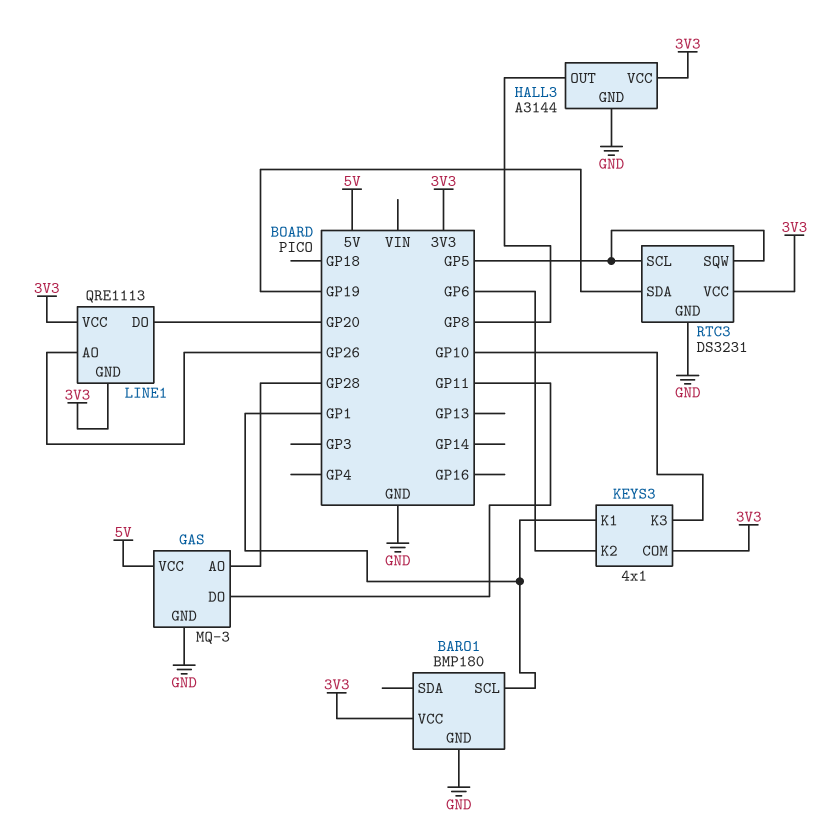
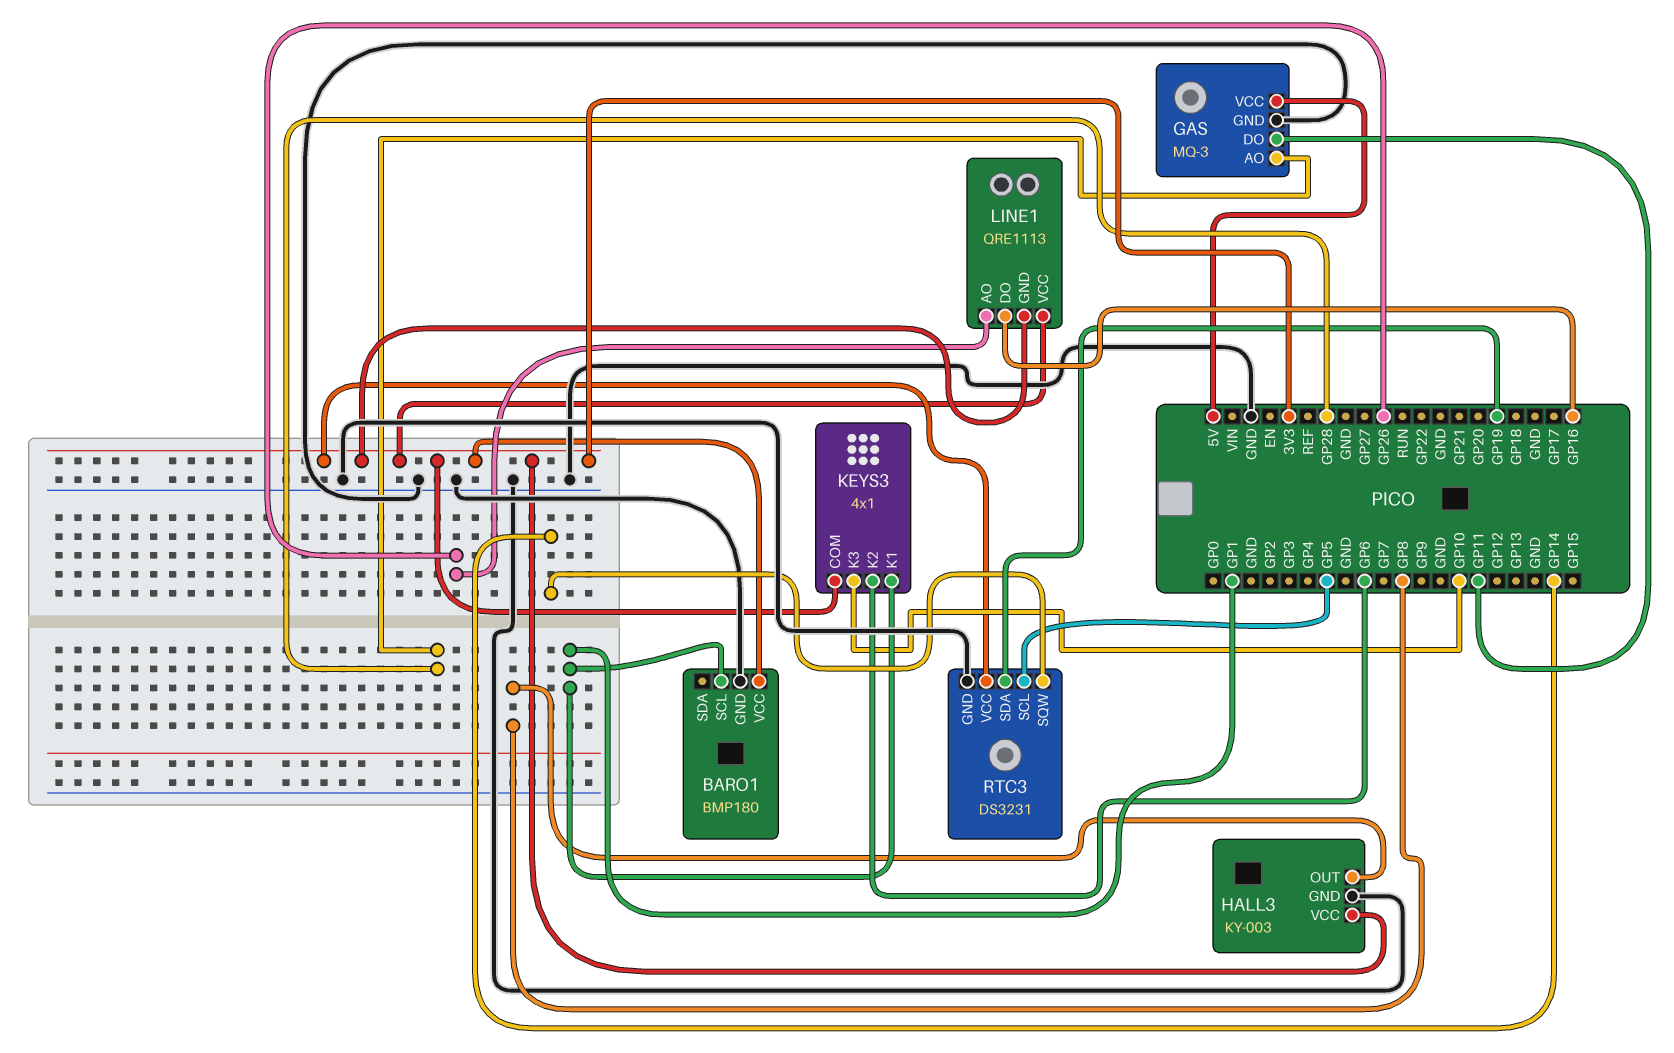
HALL3: A3144 -> KY-003
LINE1 pin DO: GP20 -> GP16
RTC3 pin SQW: GP5 -> GP14

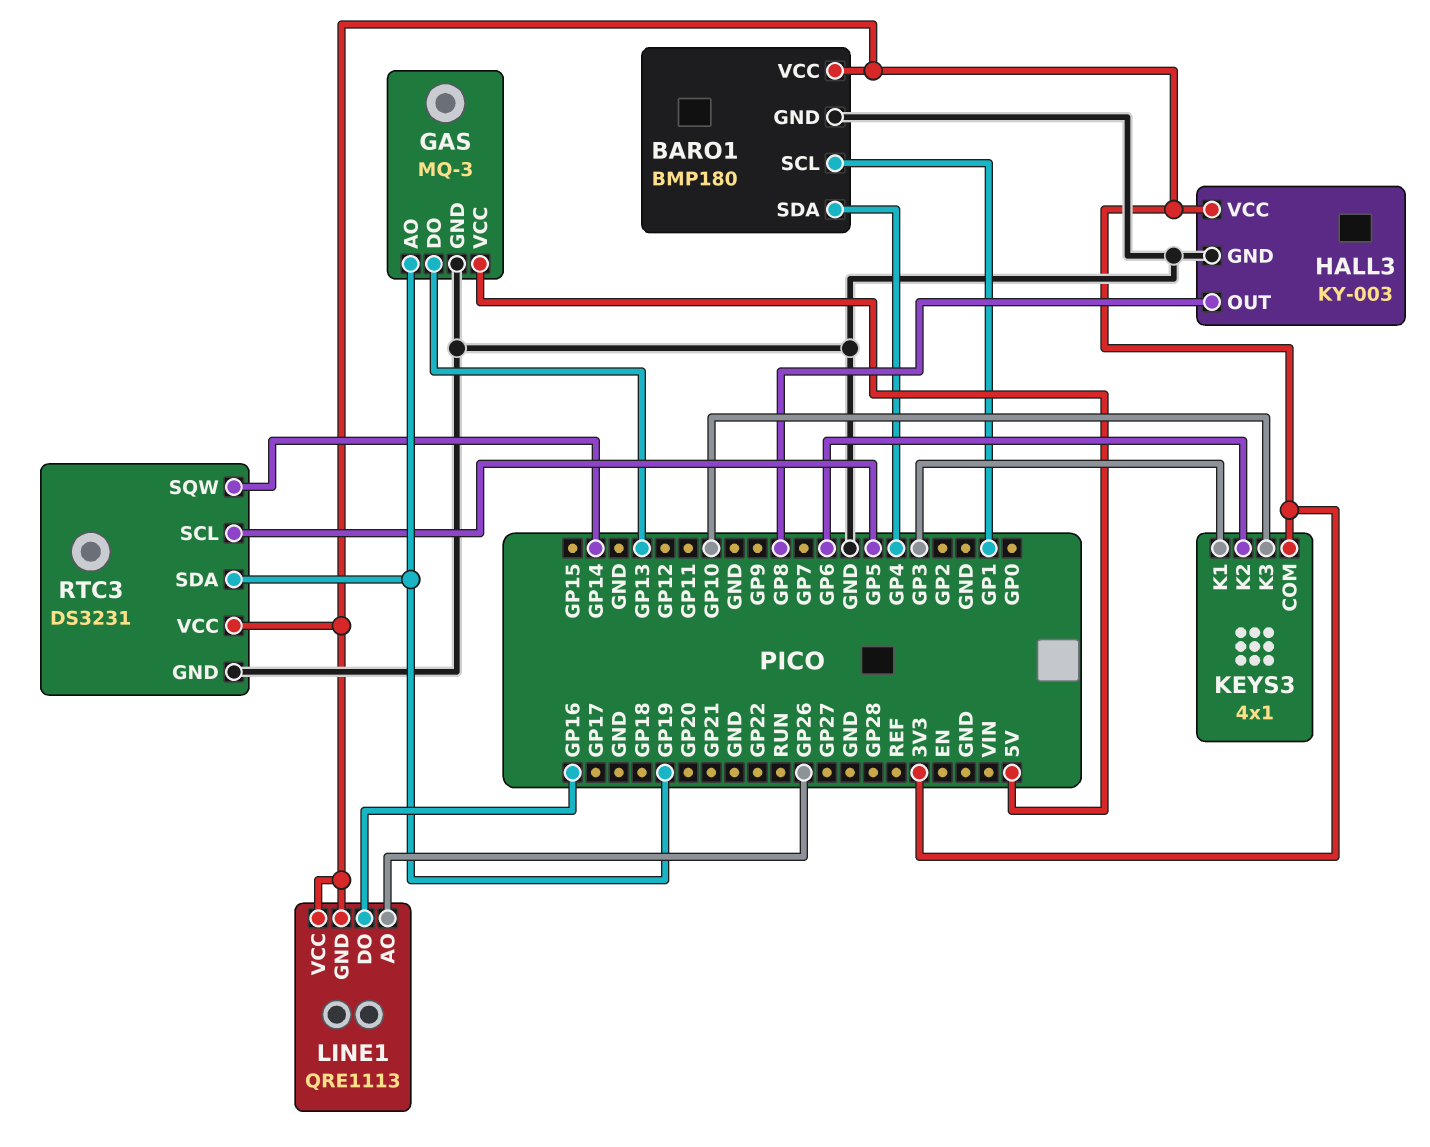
BARO1 pin SDA: none -> GP4
GAS pin AO: GP28 -> GP19
GAS pin DO: GP11 -> GP13
KEYS3 pin K1: GP1 -> GP3

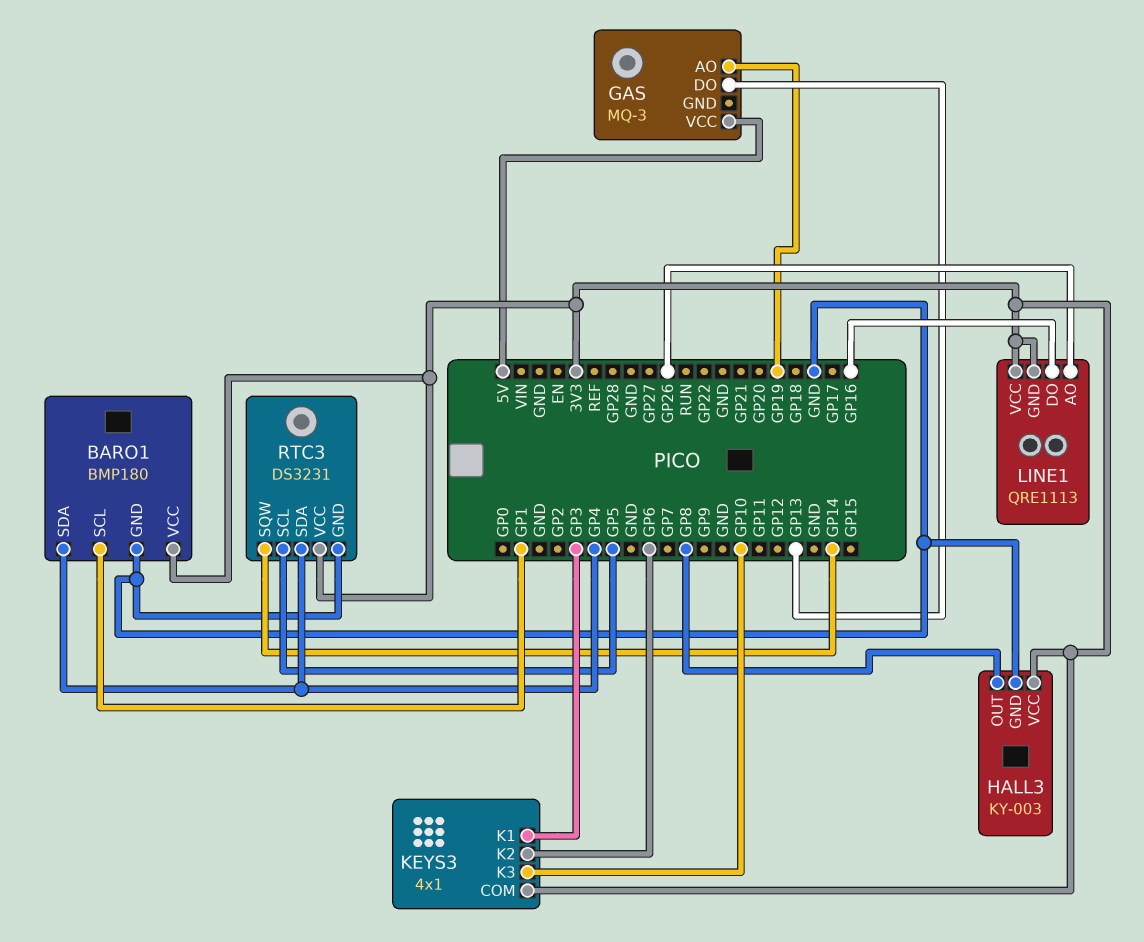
GAS pin GND: GND -> none
RTC3 pin SDA: GP19 -> GP4

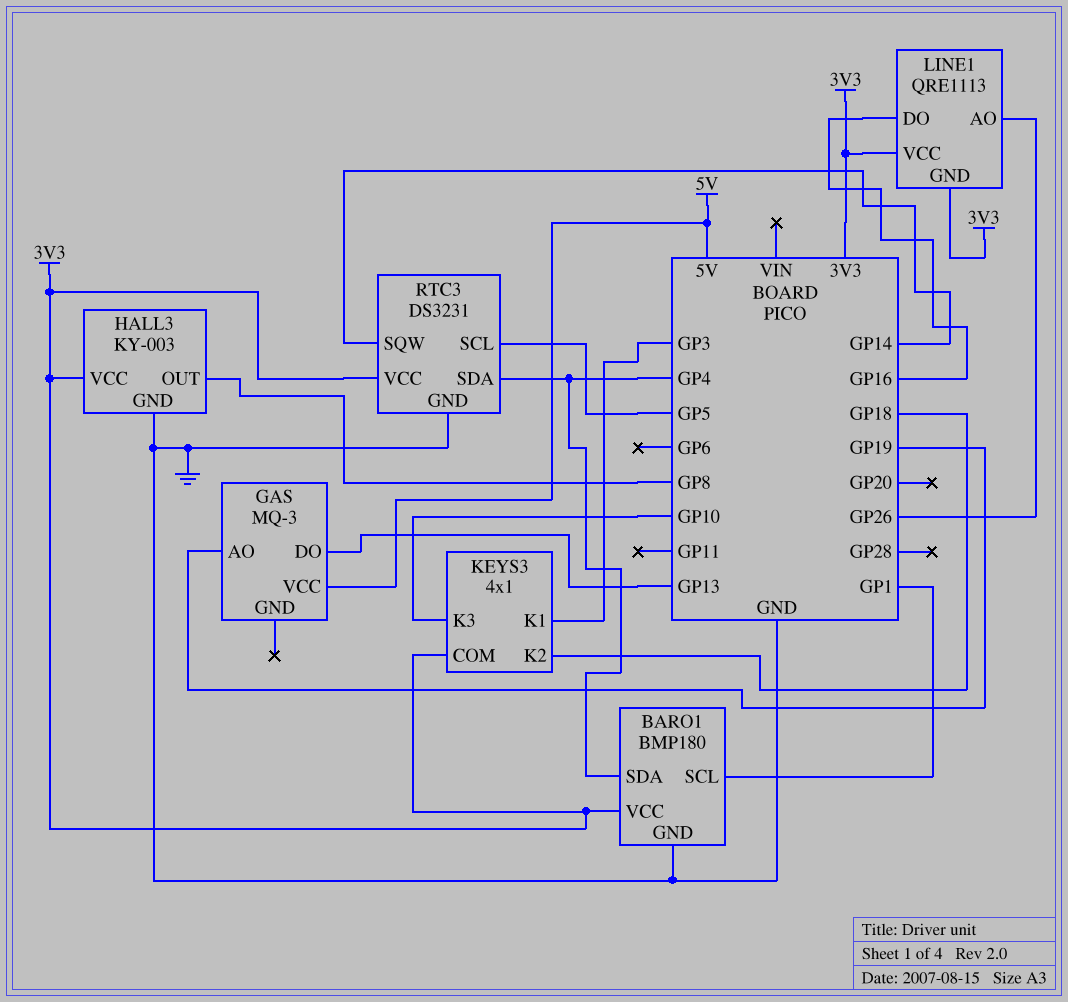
KEYS3 pin K2: GP6 -> GP18

